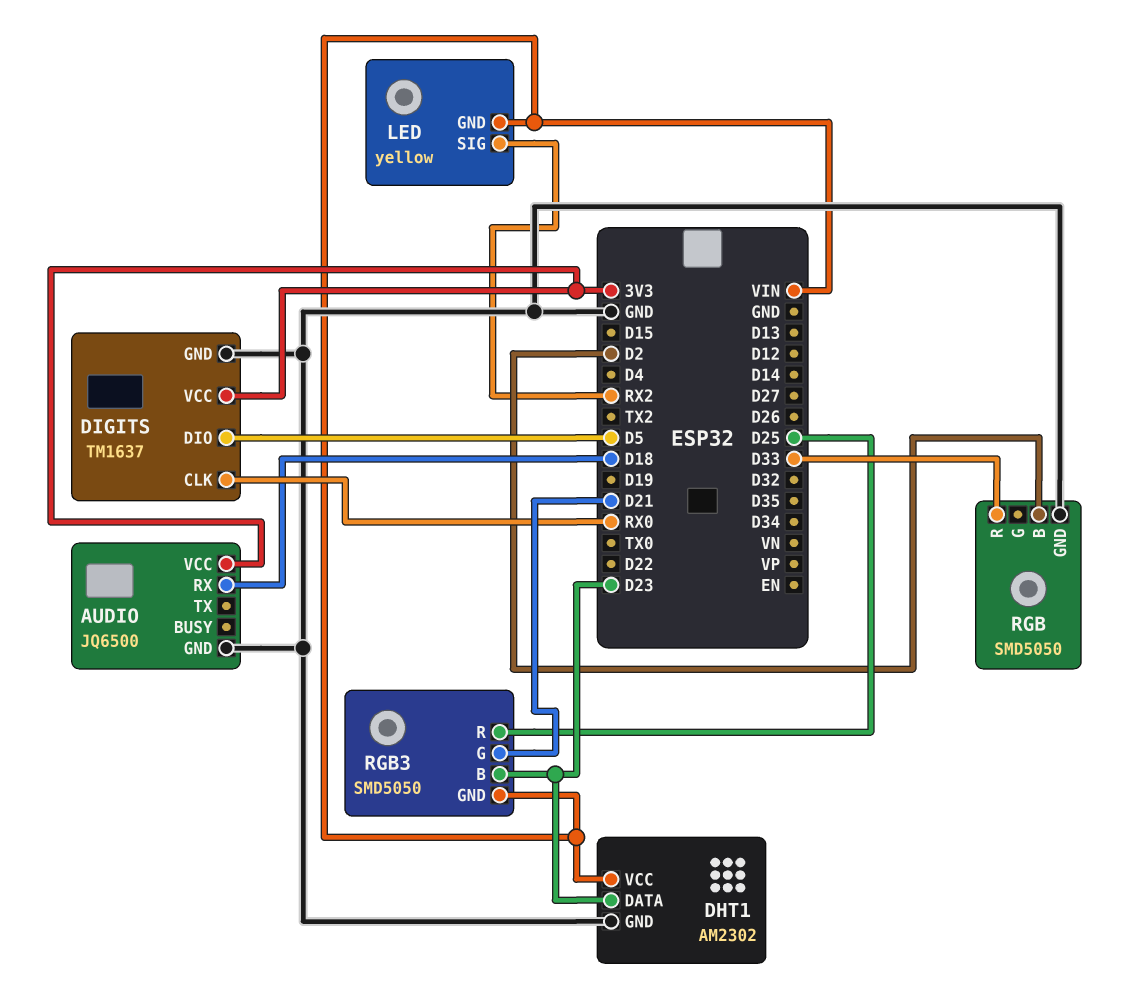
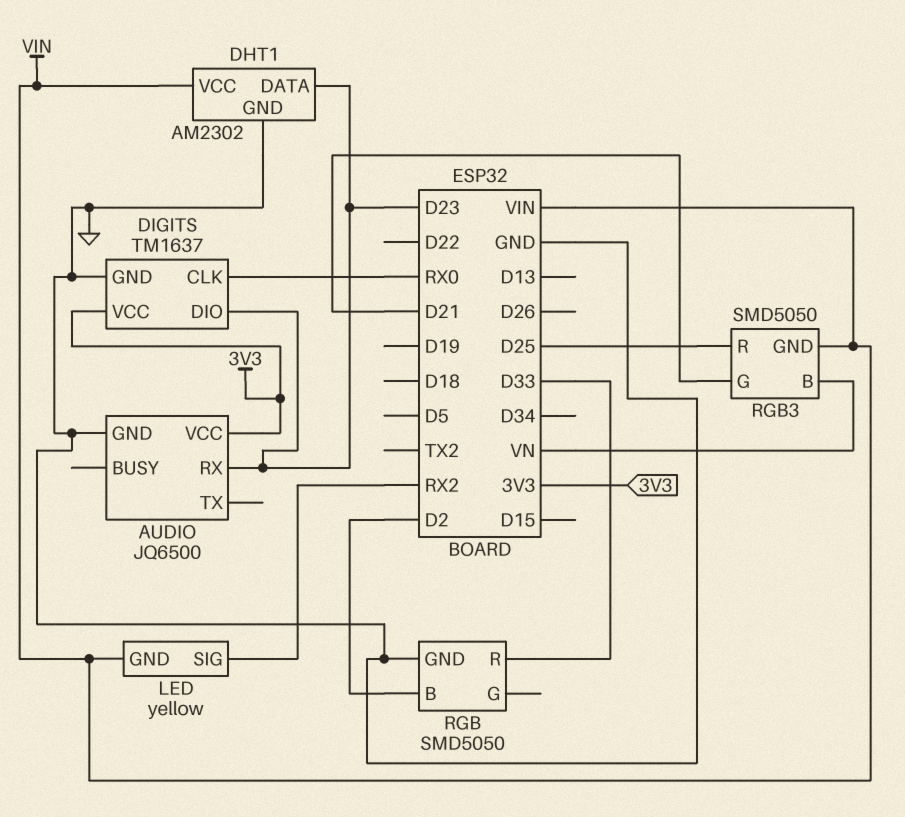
AUDIO pin RX: D18 -> D23
DIGITS pin DIO: D5 -> D23
RGB3 pin B: D23 -> VN

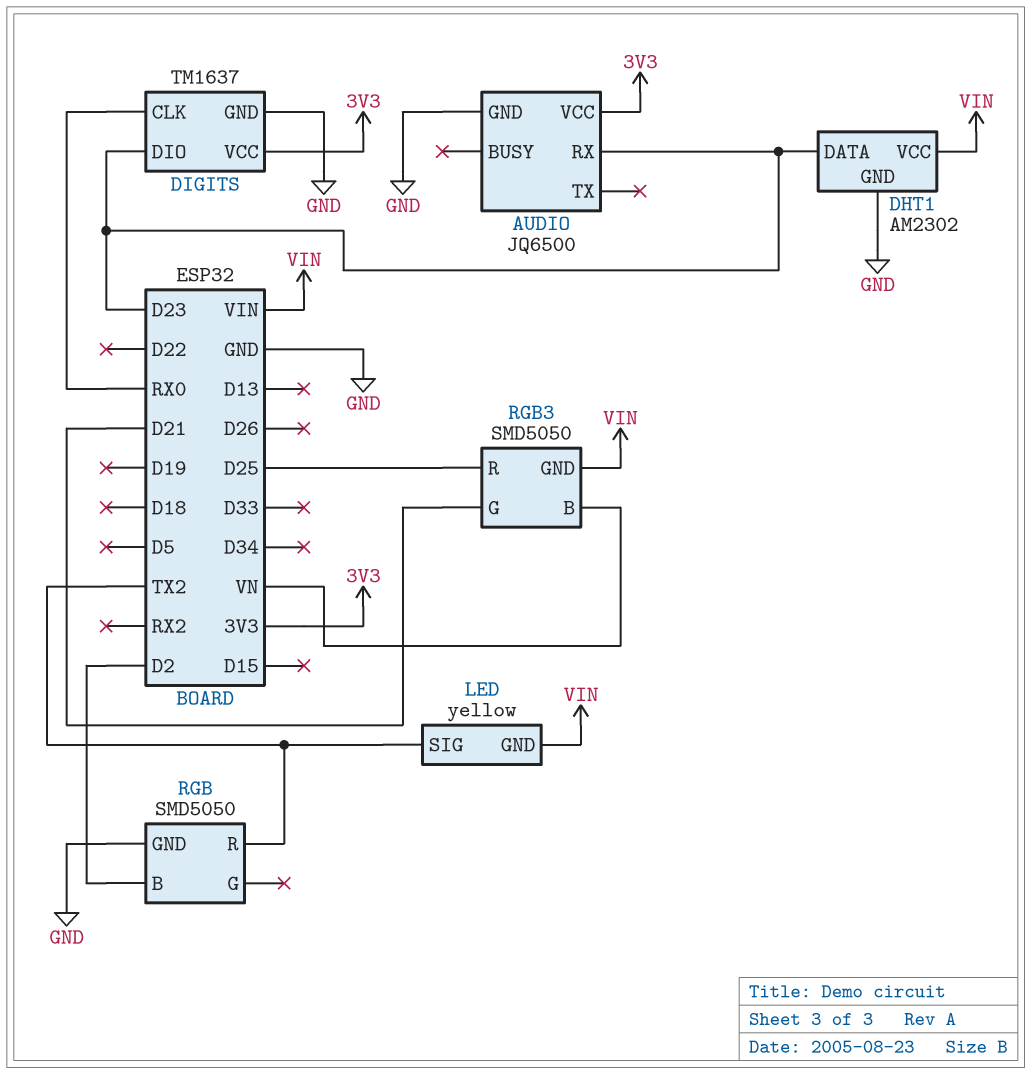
LED pin SIG: RX2 -> TX2
RGB pin R: D33 -> TX2

